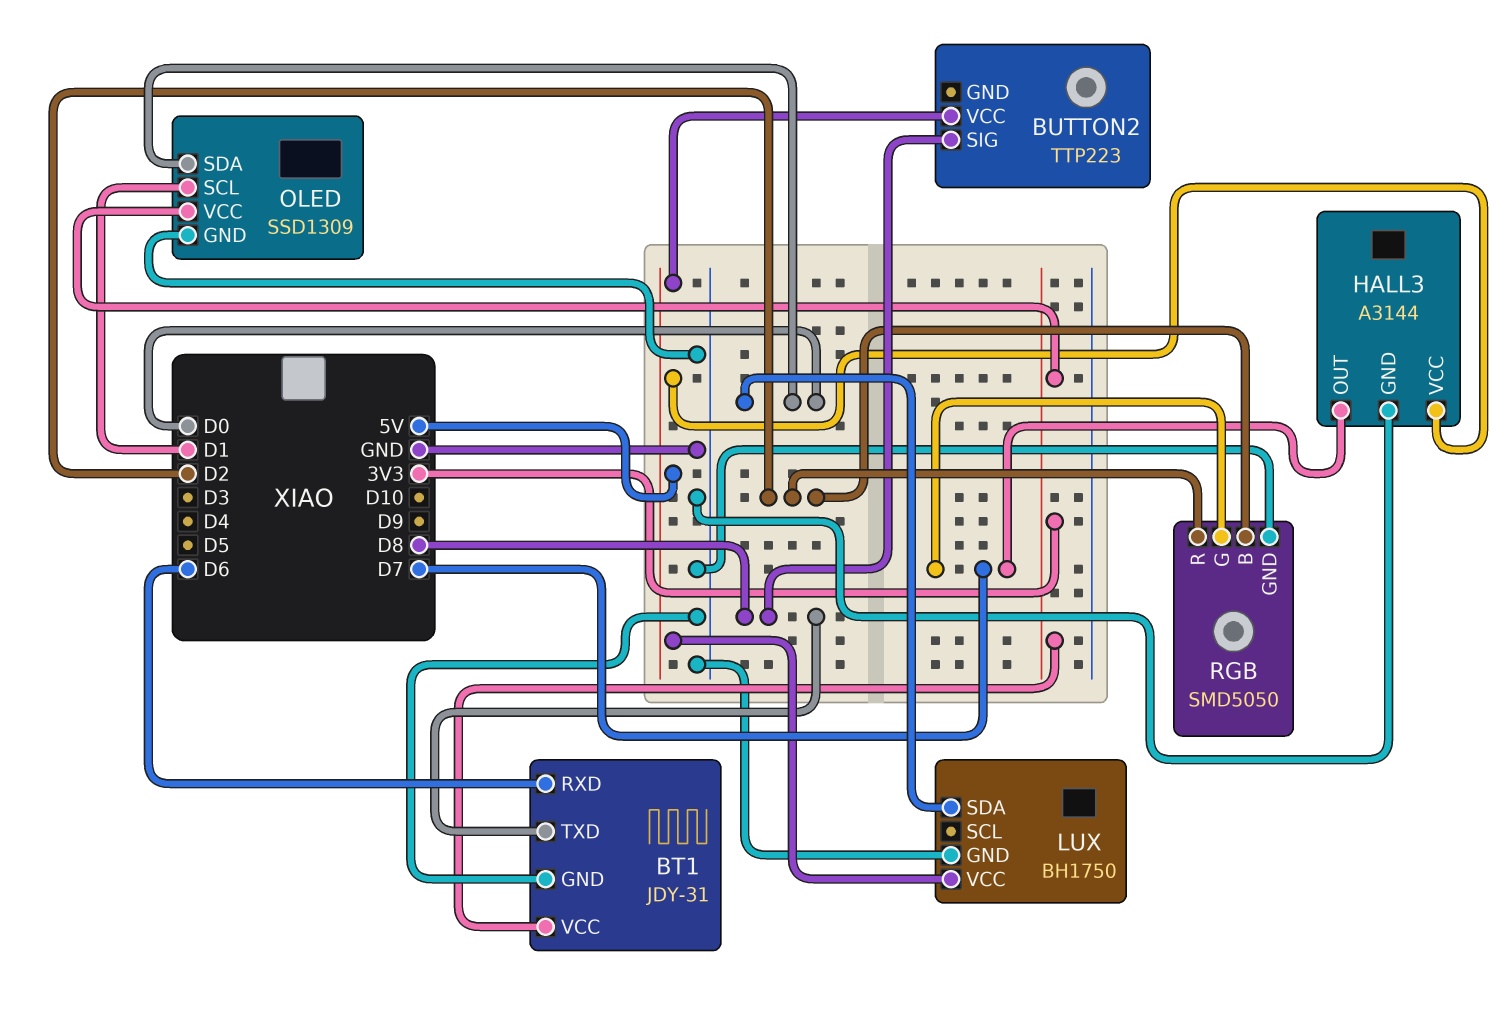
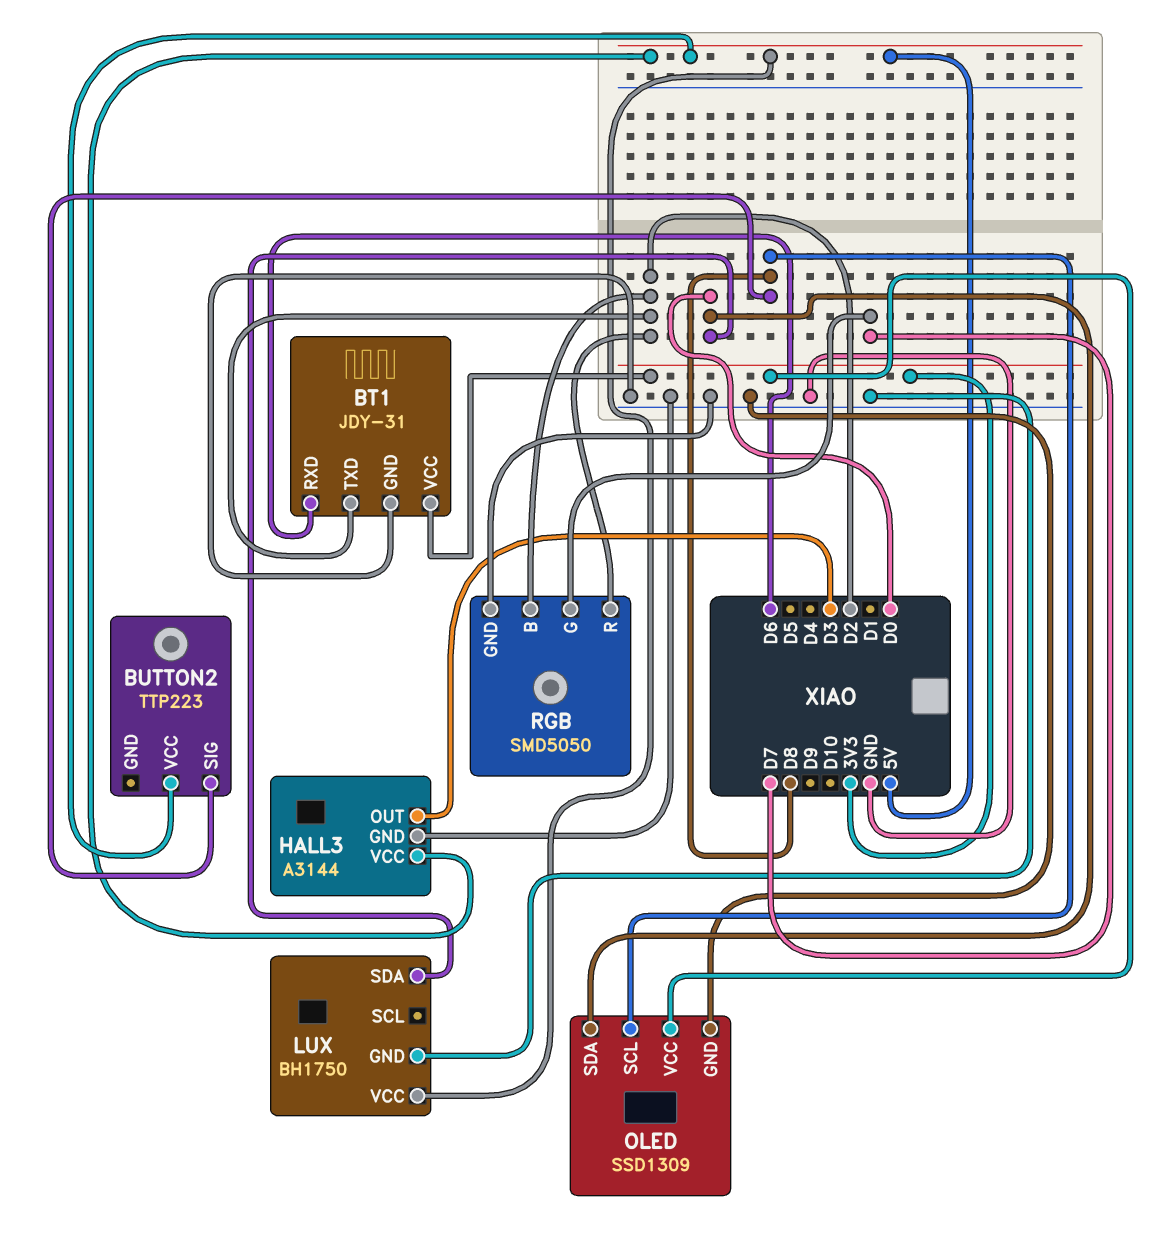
BT1 pin TXD: D8 -> D2
HALL3 pin OUT: D7 -> D3
OLED pin SCL: D1 -> D8

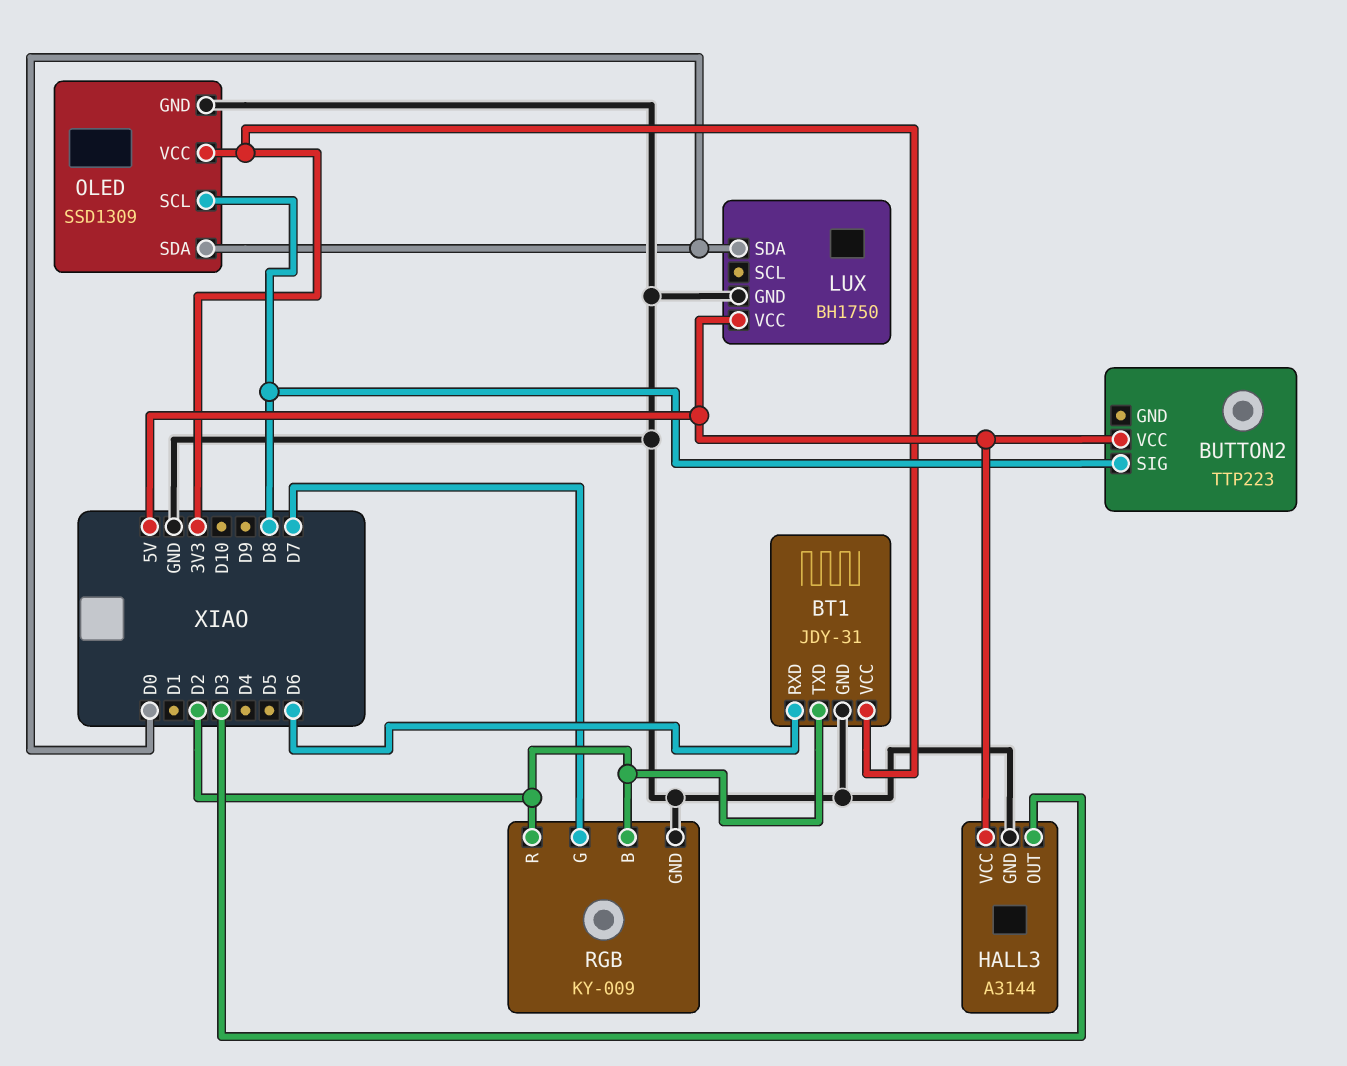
RGB: SMD5050 -> KY-009

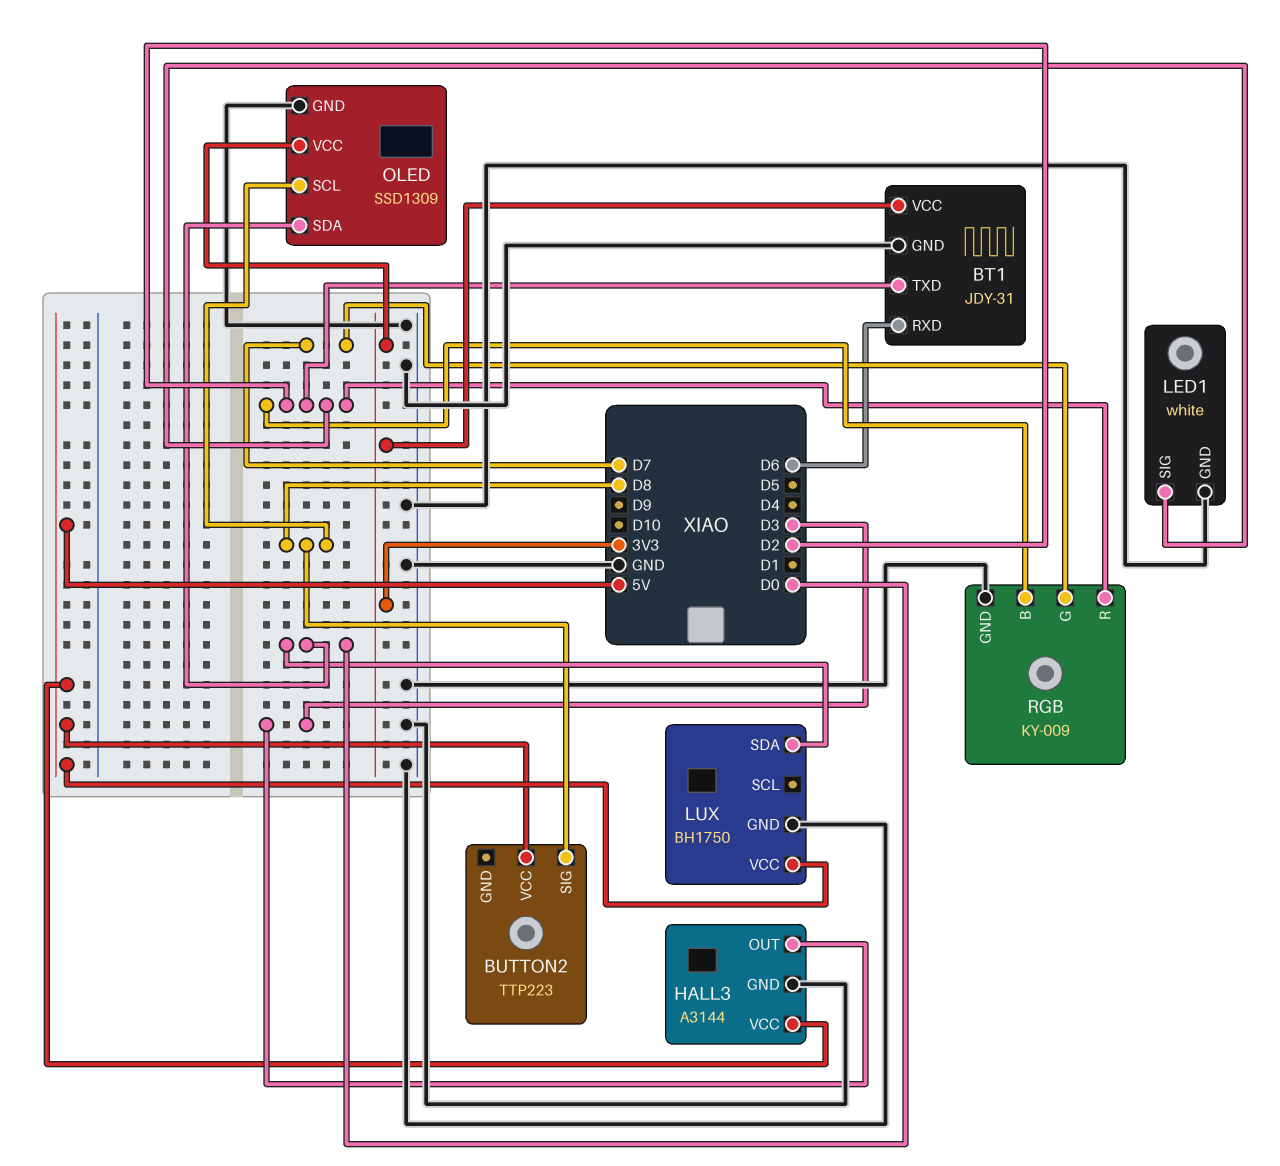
LED1: none -> white
LED1 pin GND: none -> GND
LED1 pin SIG: none -> D2

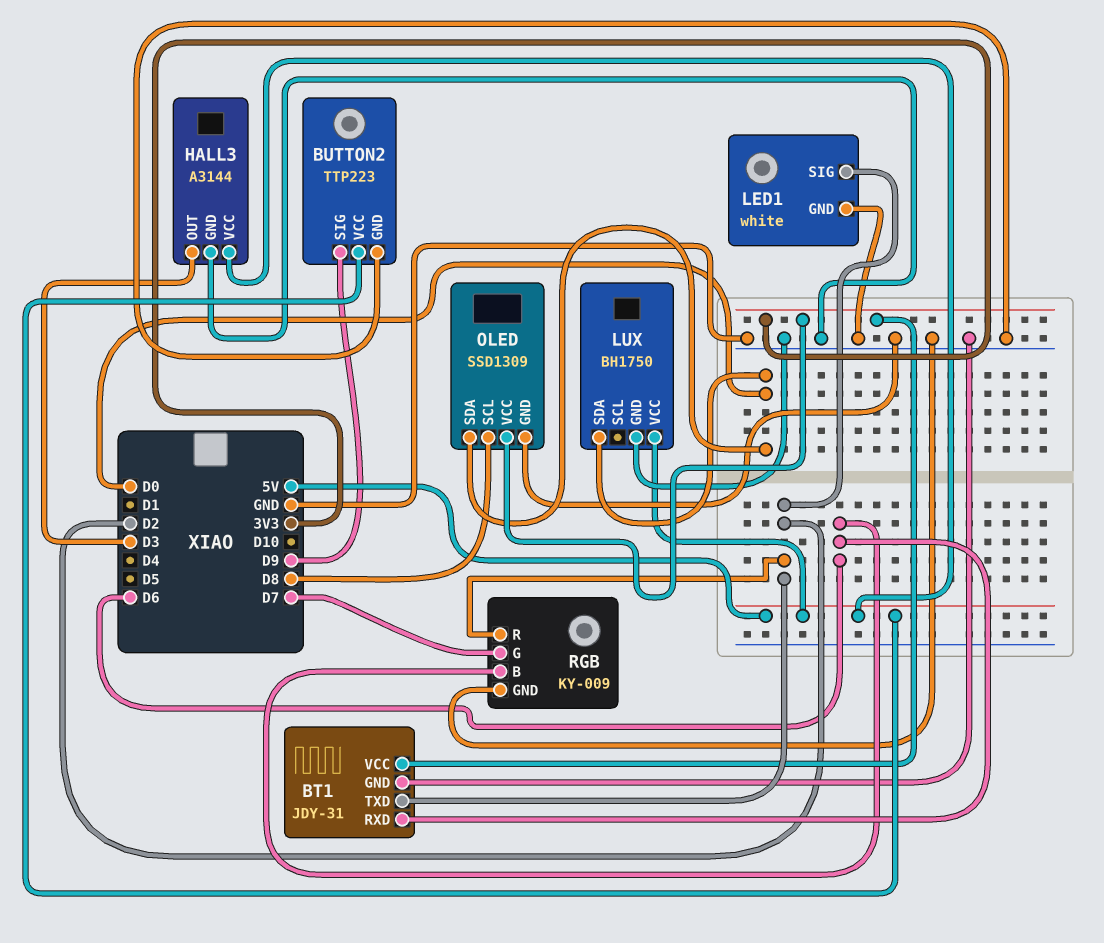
BUTTON2 pin GND: none -> GND
BUTTON2 pin SIG: D8 -> D9
RGB pin B: D2 -> D6

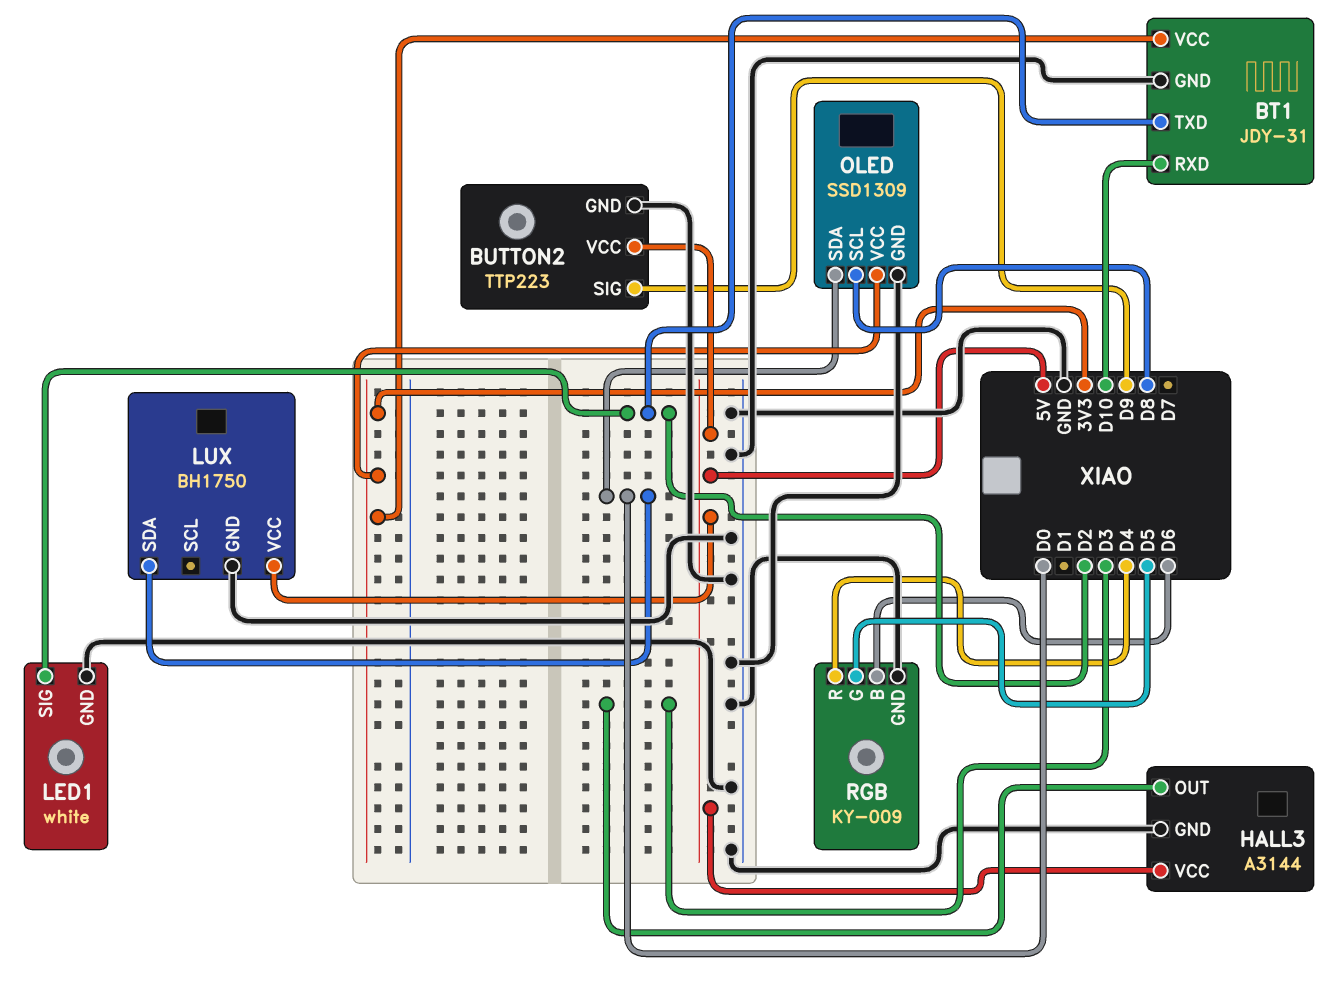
BT1 pin RXD: D6 -> D10
RGB pin G: D7 -> D5
RGB pin R: D2 -> D4

